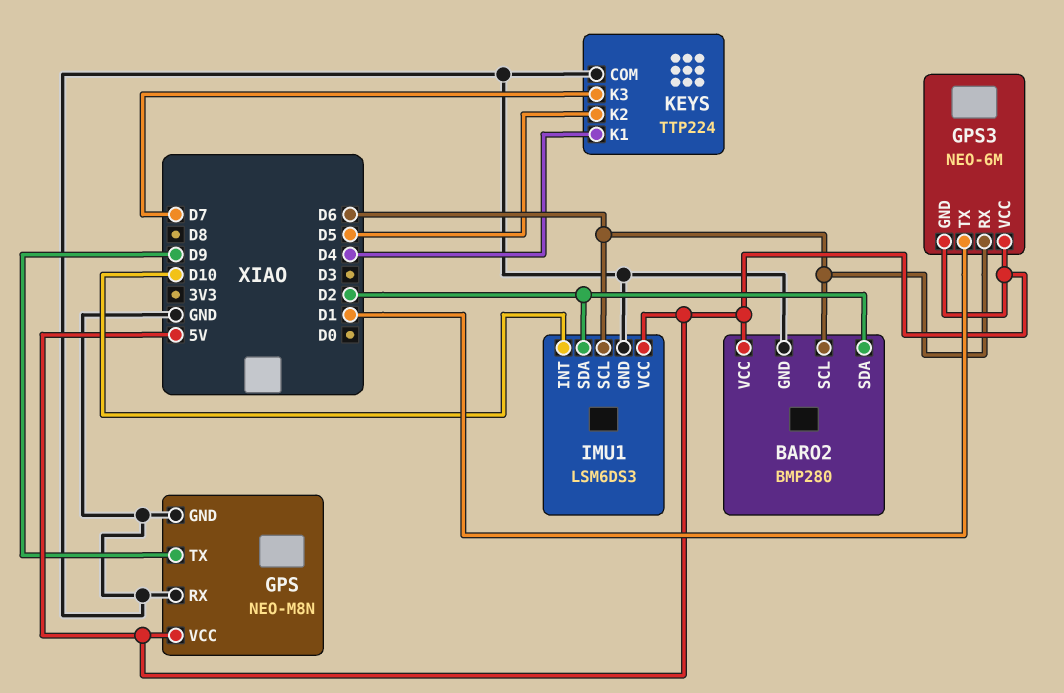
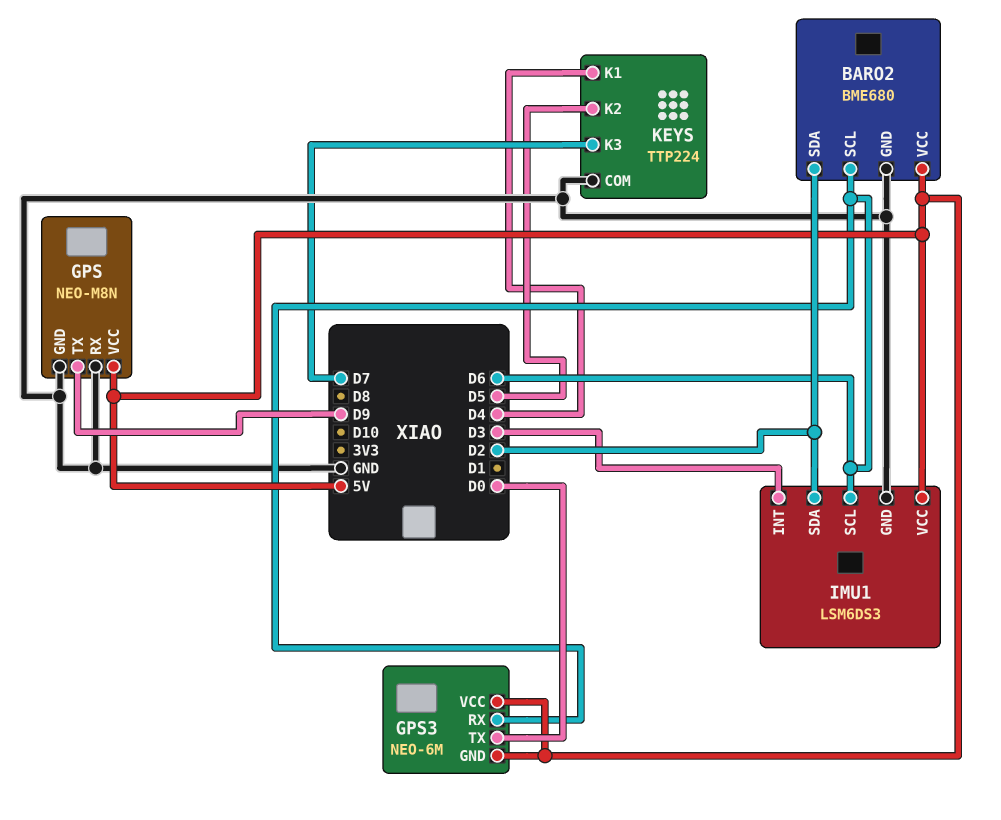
BARO2: BMP280 -> BME680
GPS3 pin TX: D1 -> D0
IMU1 pin INT: D10 -> D3

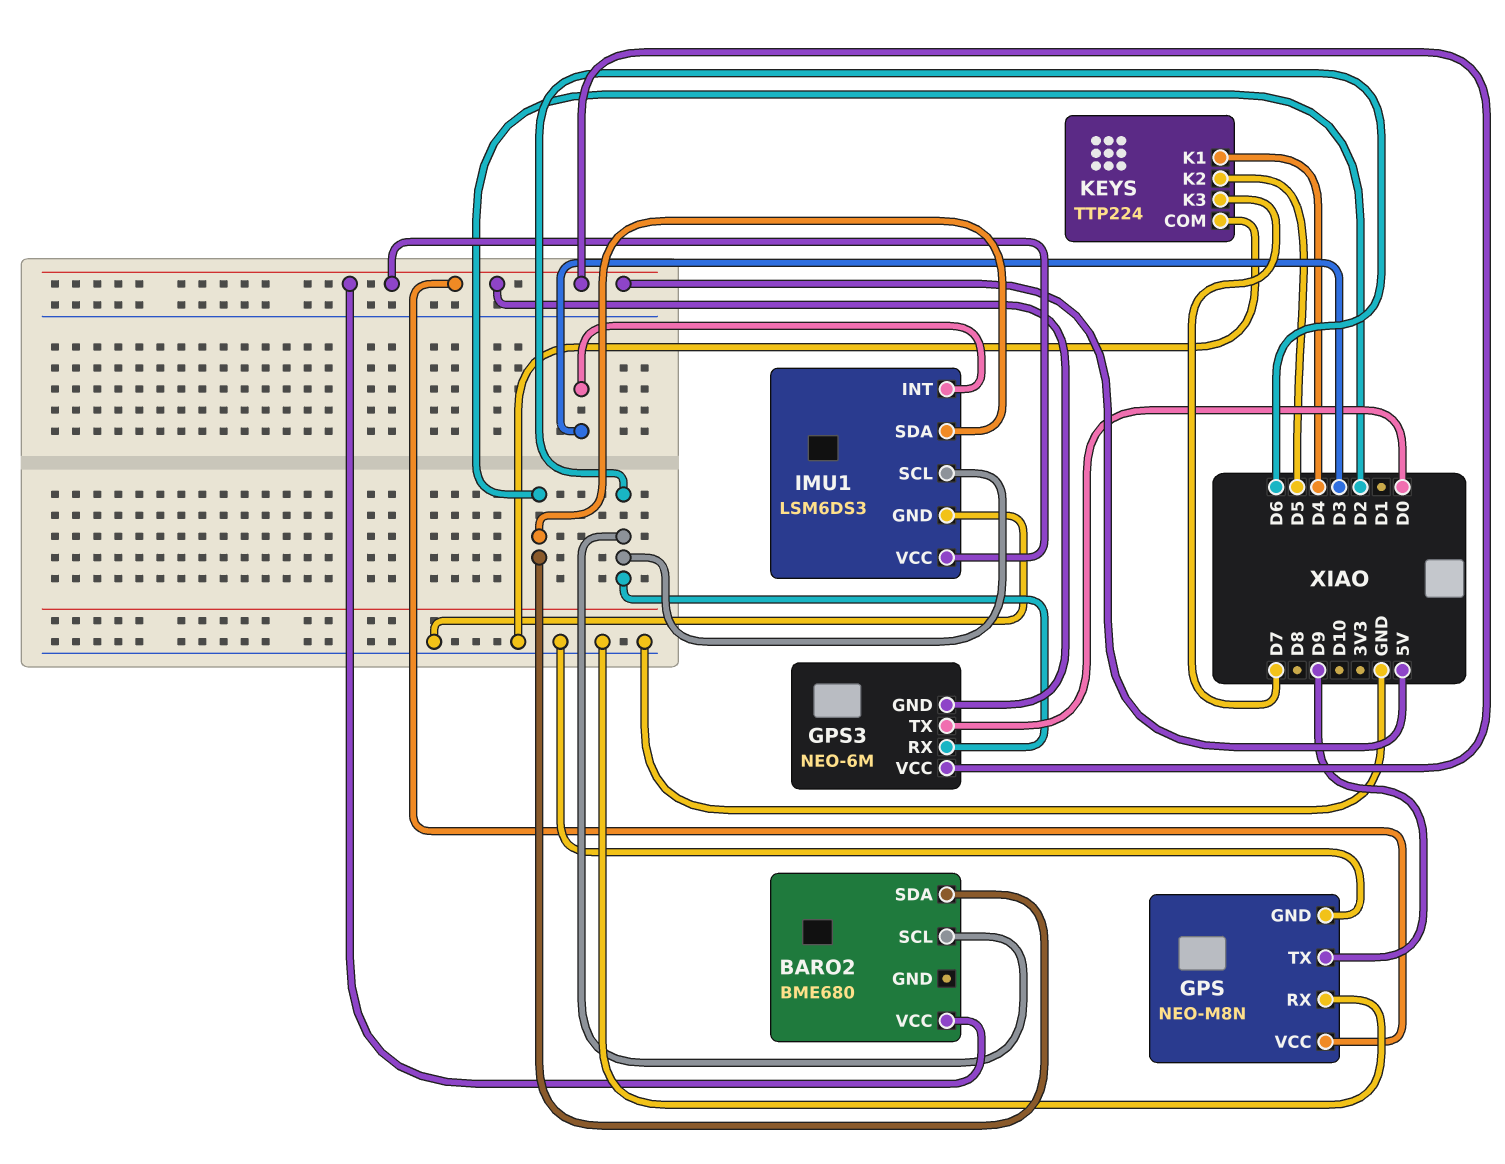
BARO2 pin GND: GND -> none

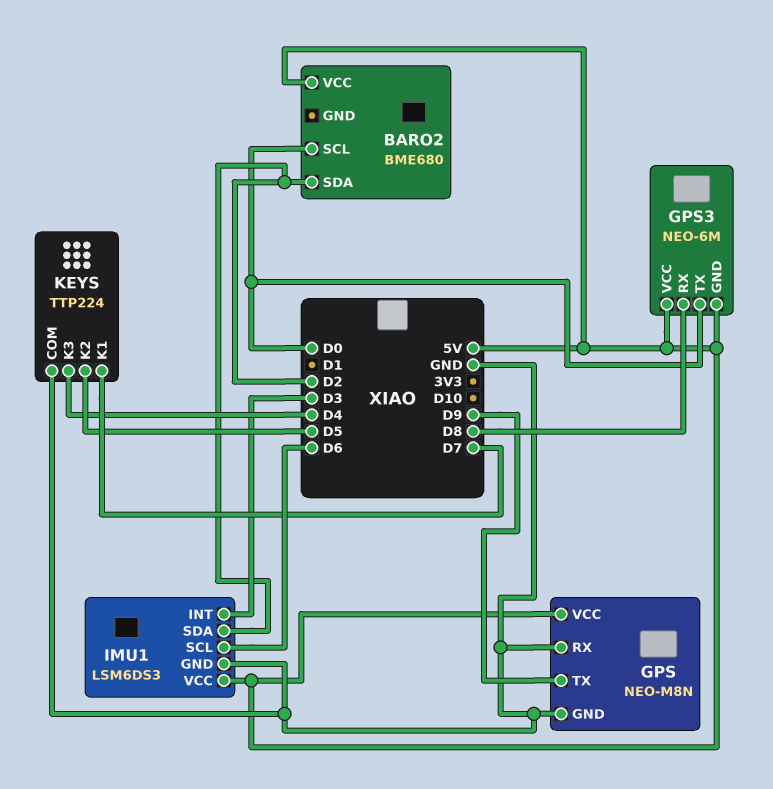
BARO2 pin SCL: D6 -> D0
GPS3 pin RX: D6 -> D8
KEYS pin K1: D4 -> D7
KEYS pin K3: D7 -> D4

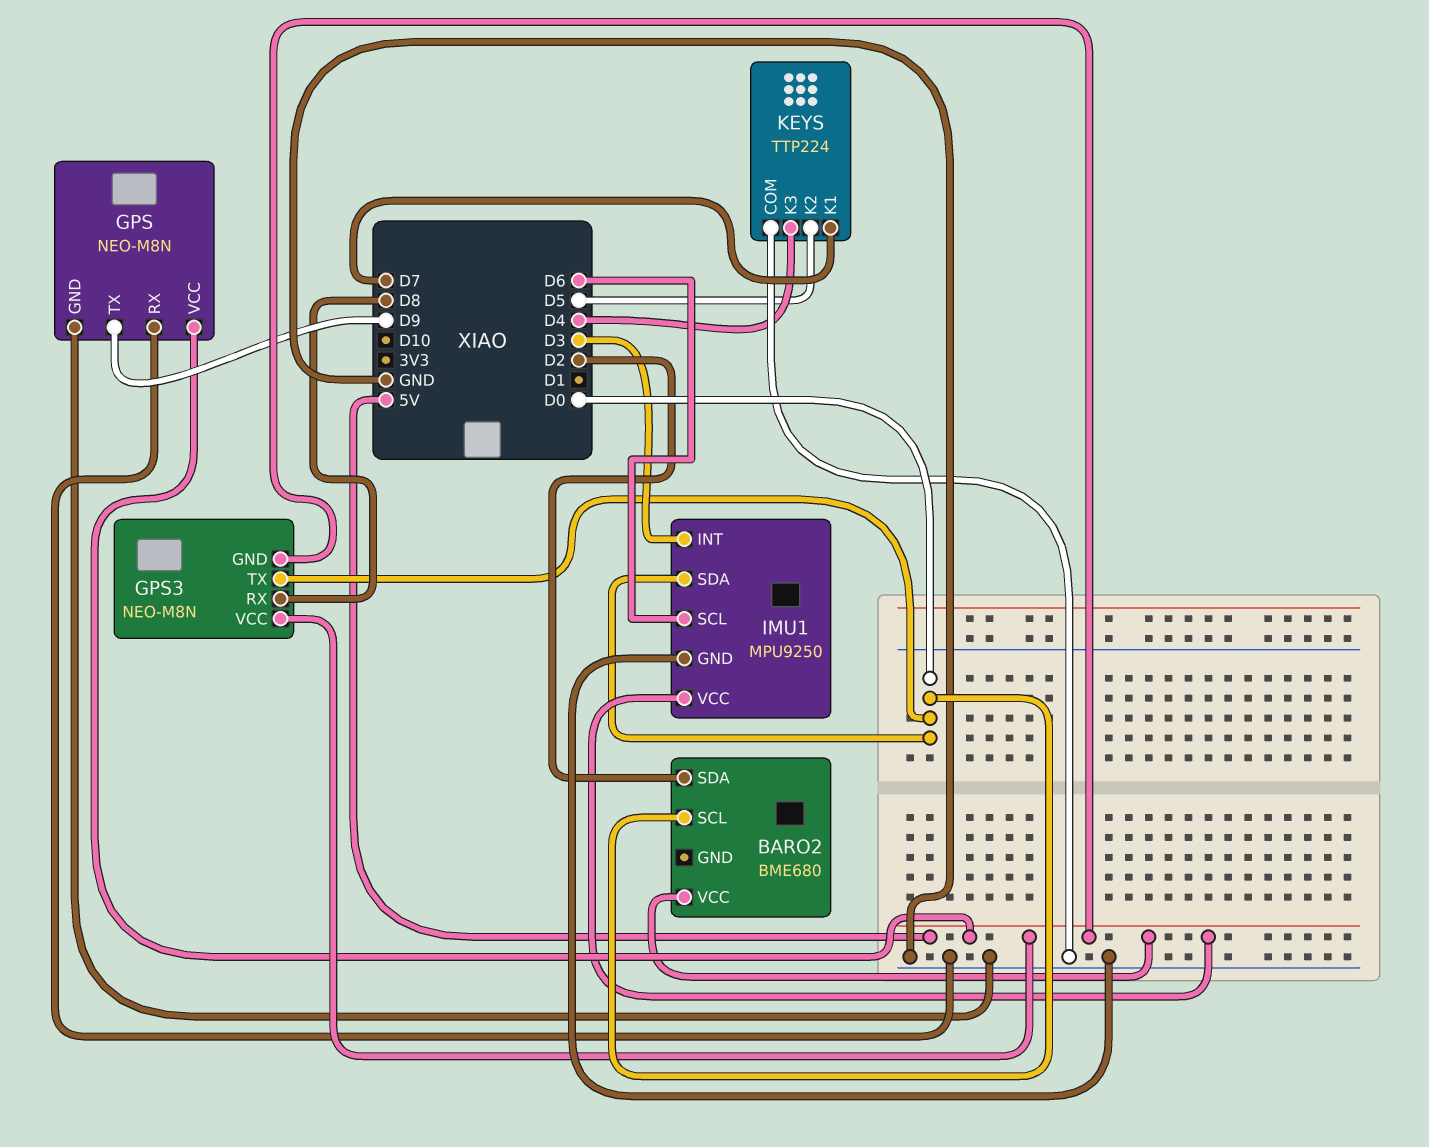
GPS3: NEO-6M -> NEO-M8N
IMU1: LSM6DS3 -> MPU9250
IMU1 pin SDA: D2 -> D0

